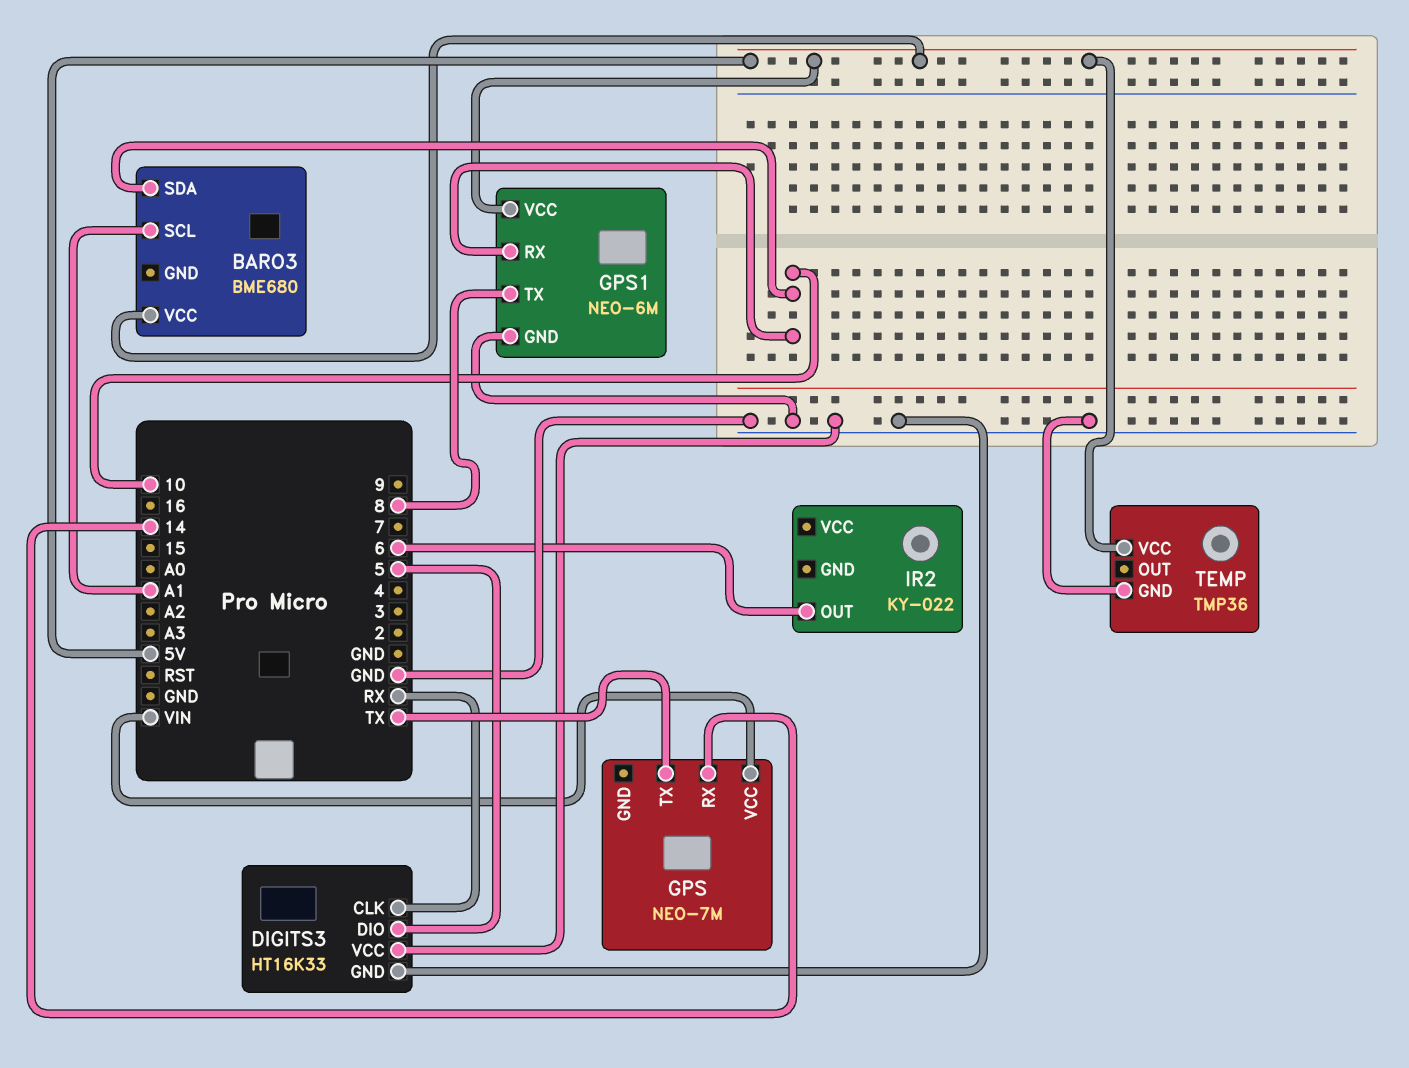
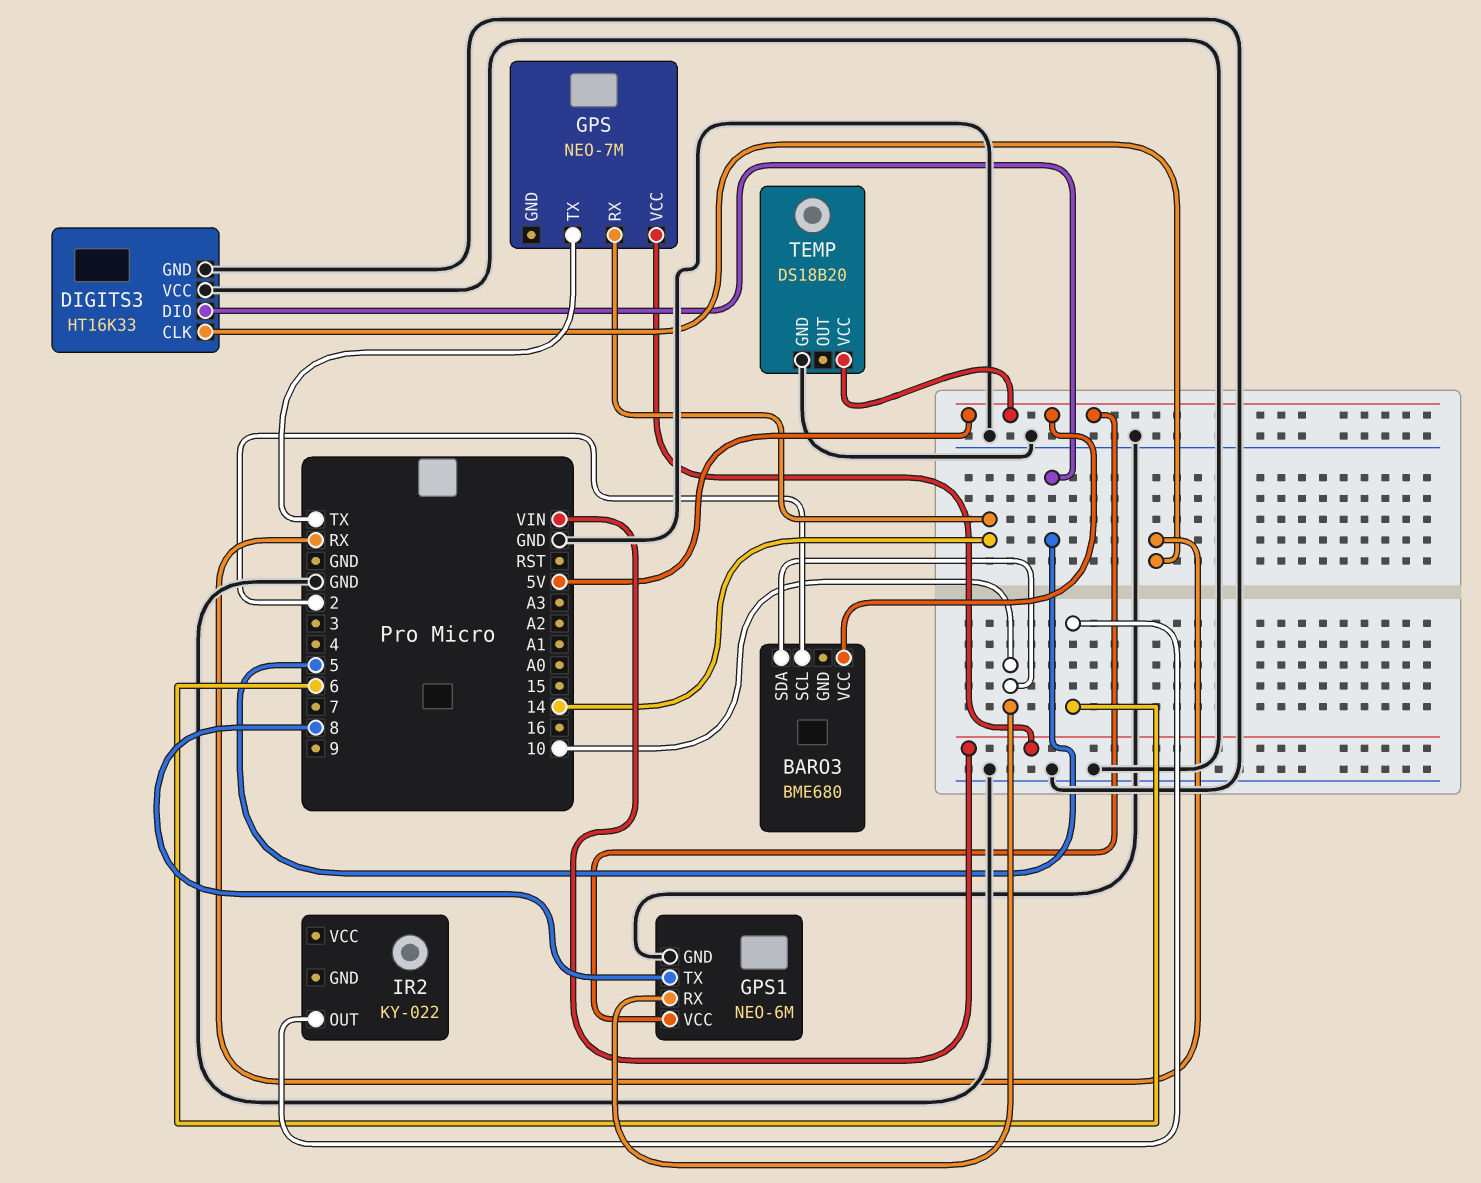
BARO3 pin SCL: A1 -> 2
TEMP: TMP36 -> DS18B20

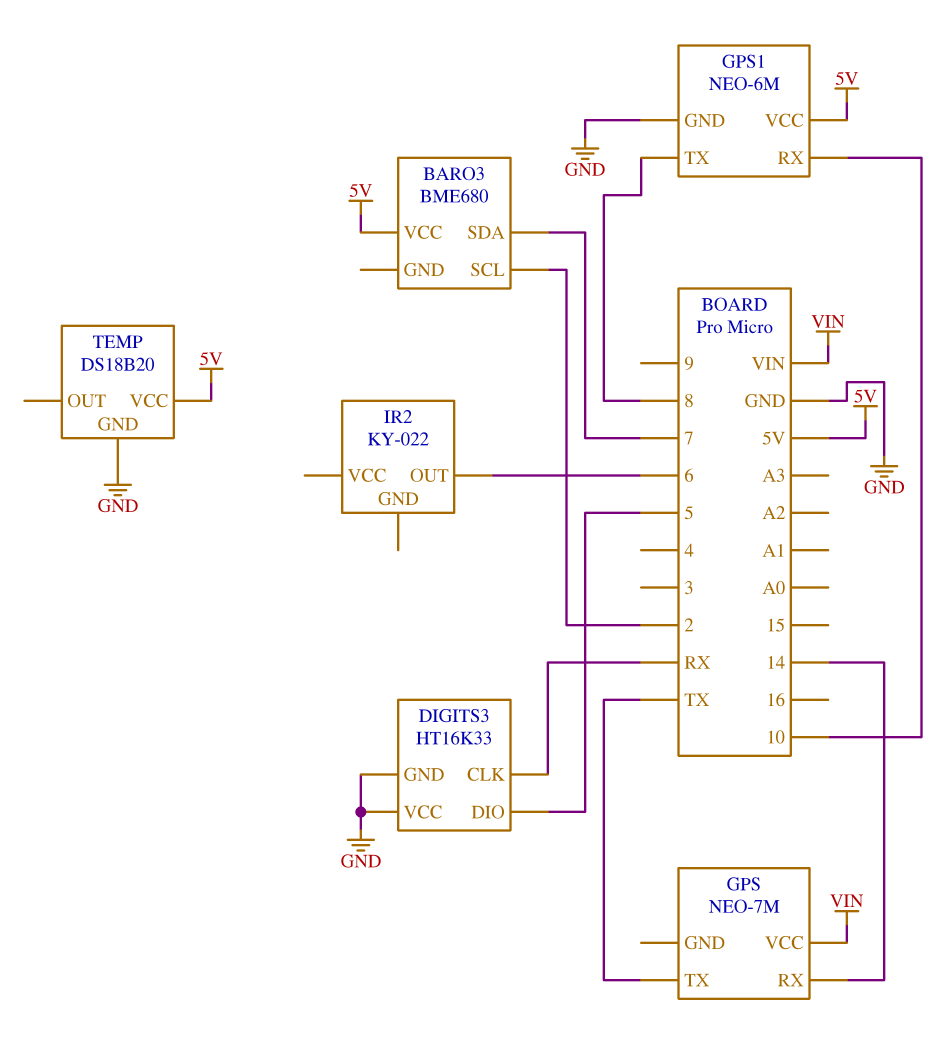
BARO3 pin SDA: 10 -> 7

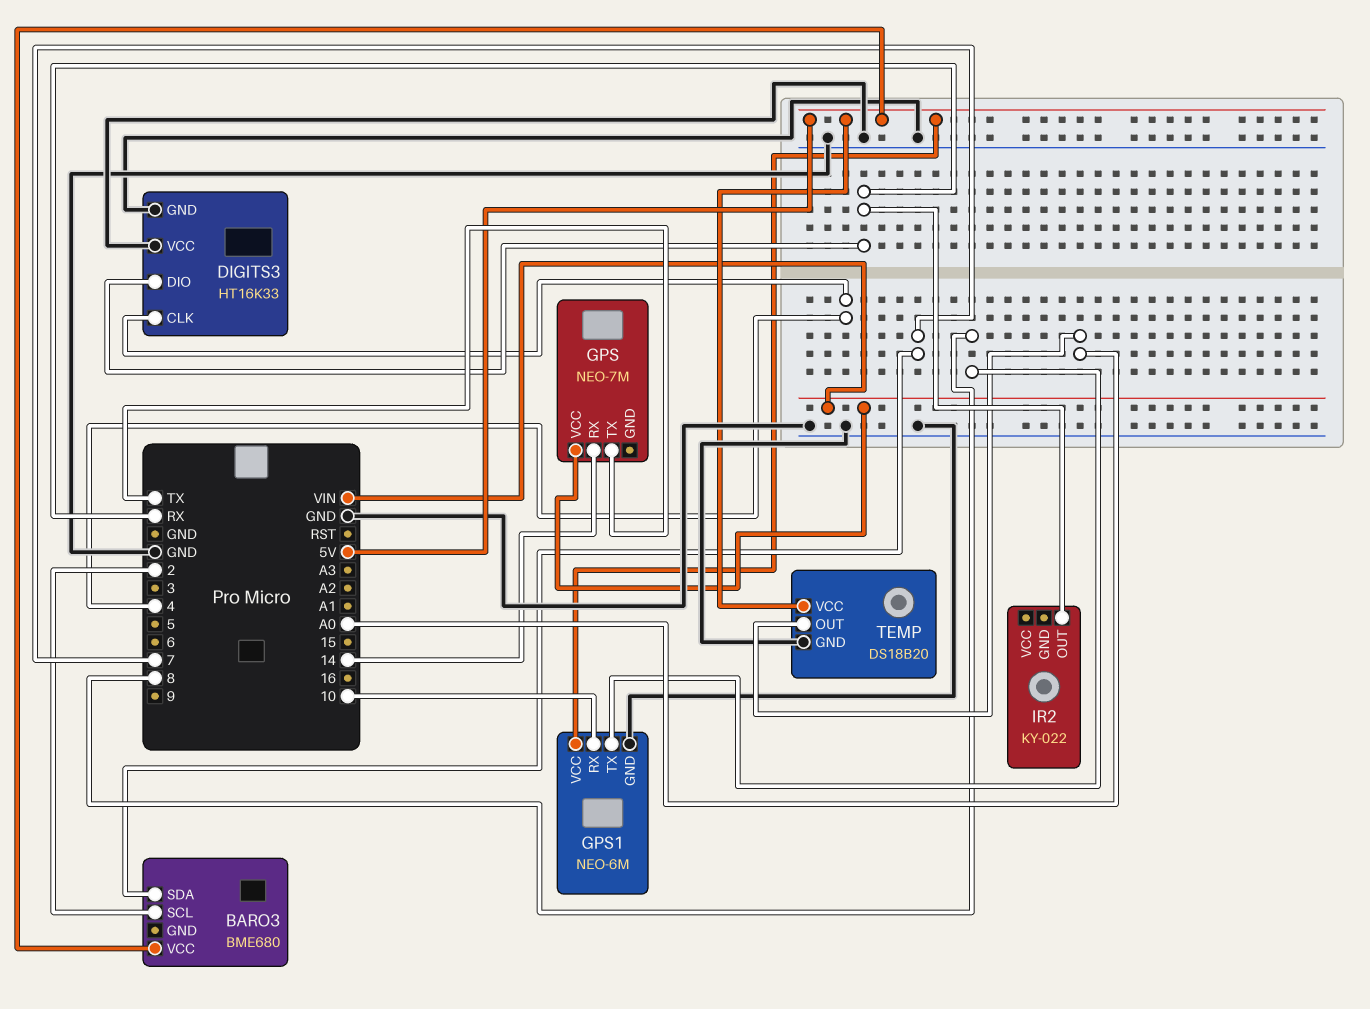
DIGITS3 pin CLK: RX -> 4
DIGITS3 pin DIO: 5 -> RX
IR2 pin OUT: 6 -> RX
TEMP pin OUT: none -> A0

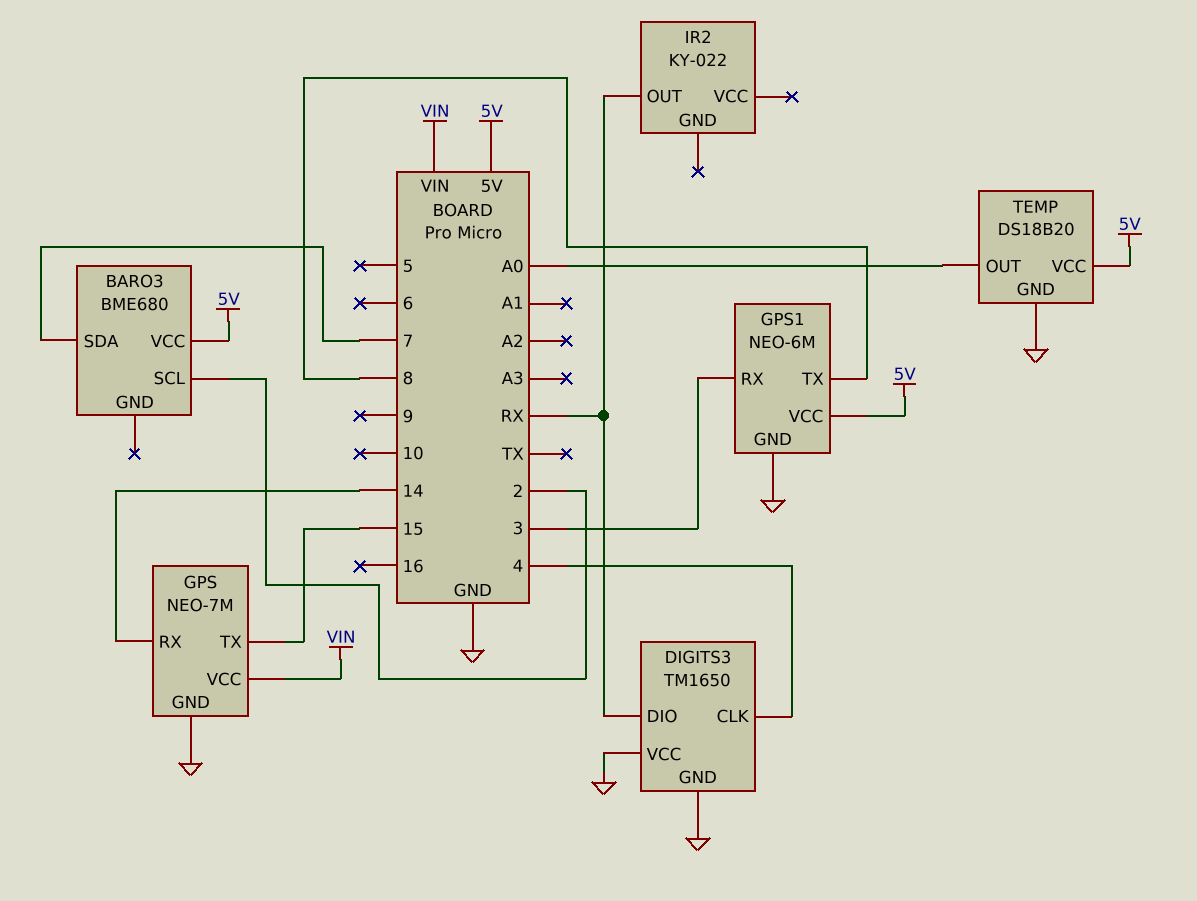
DIGITS3: HT16K33 -> TM1650
GPS pin GND: none -> GND
GPS pin TX: TX -> 15
GPS1 pin RX: 10 -> 3

